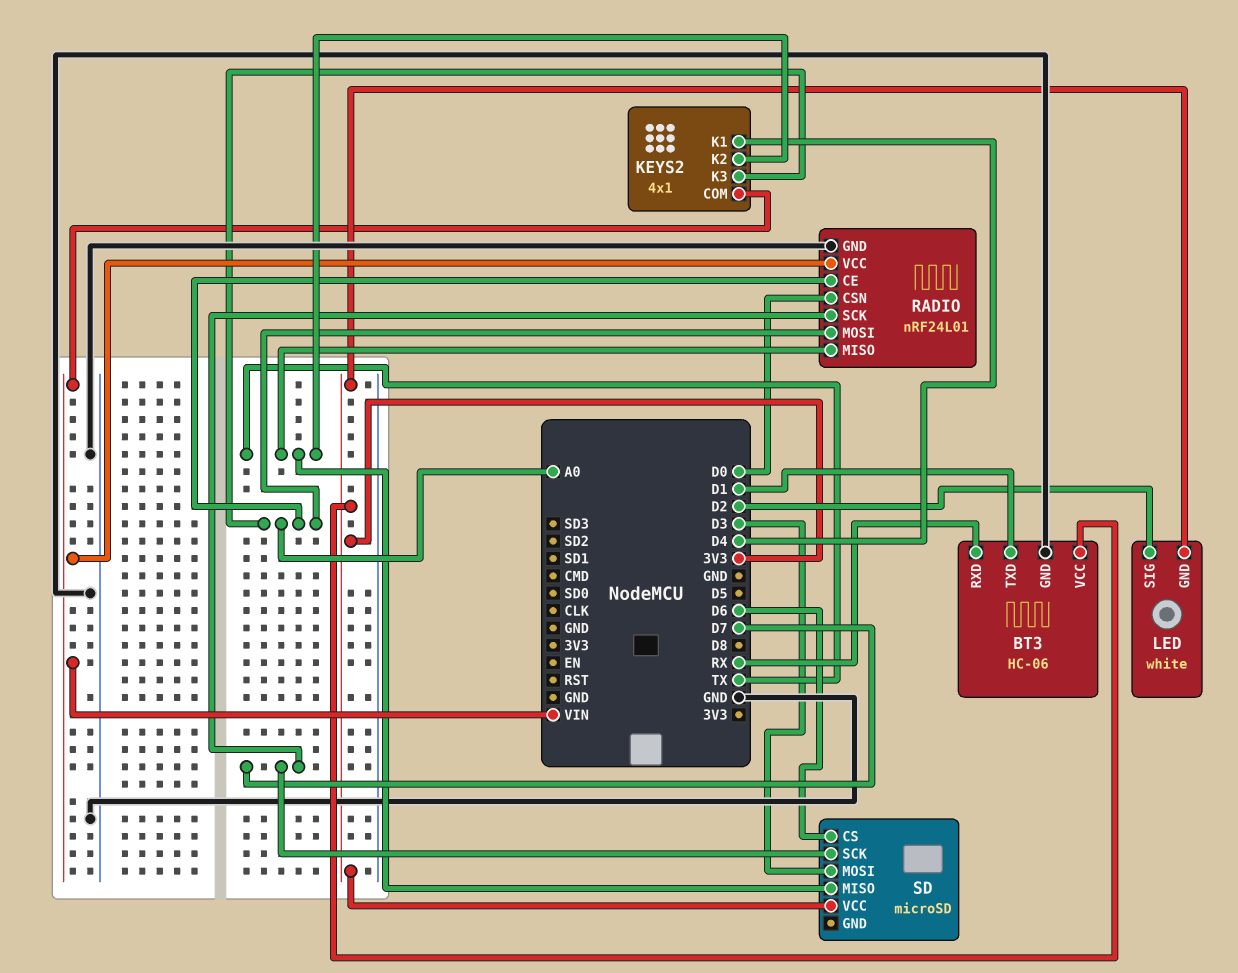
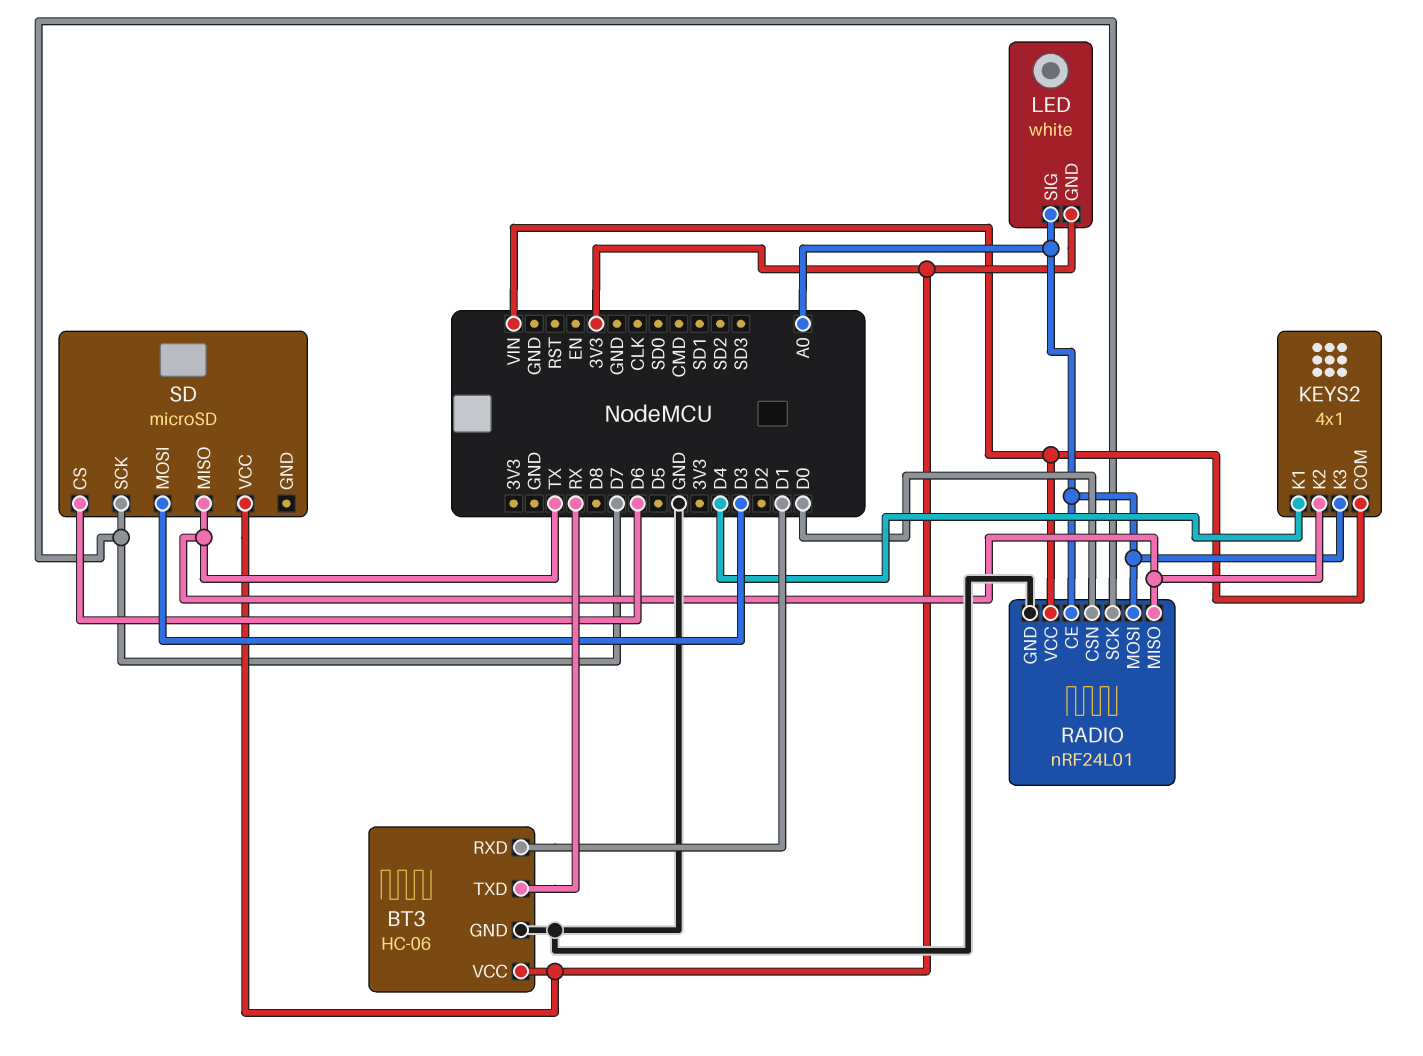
BT3 pin RXD: RX -> D1
BT3 pin TXD: D1 -> RX
LED pin SIG: D2 -> A0

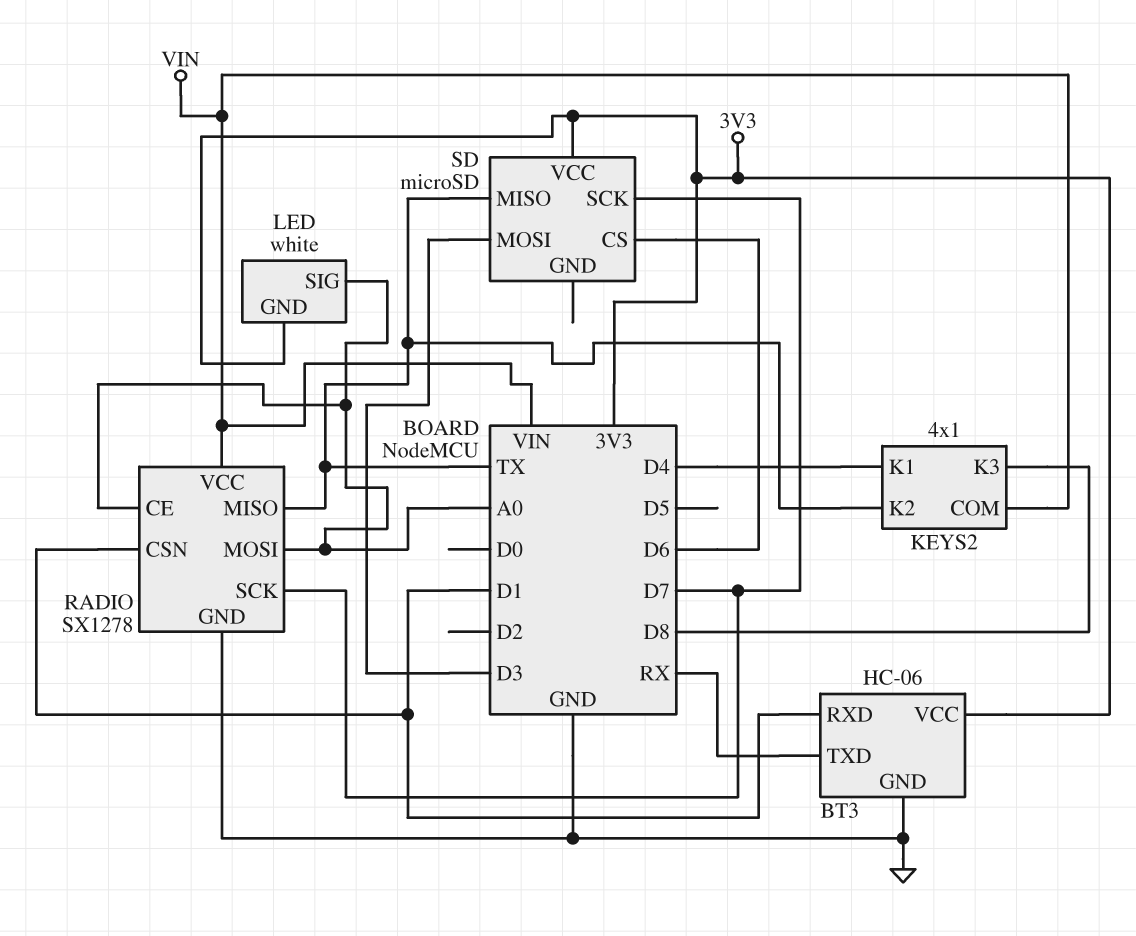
KEYS2 pin K3: A0 -> D8
RADIO: nRF24L01 -> SX1278
RADIO pin CSN: D0 -> D1

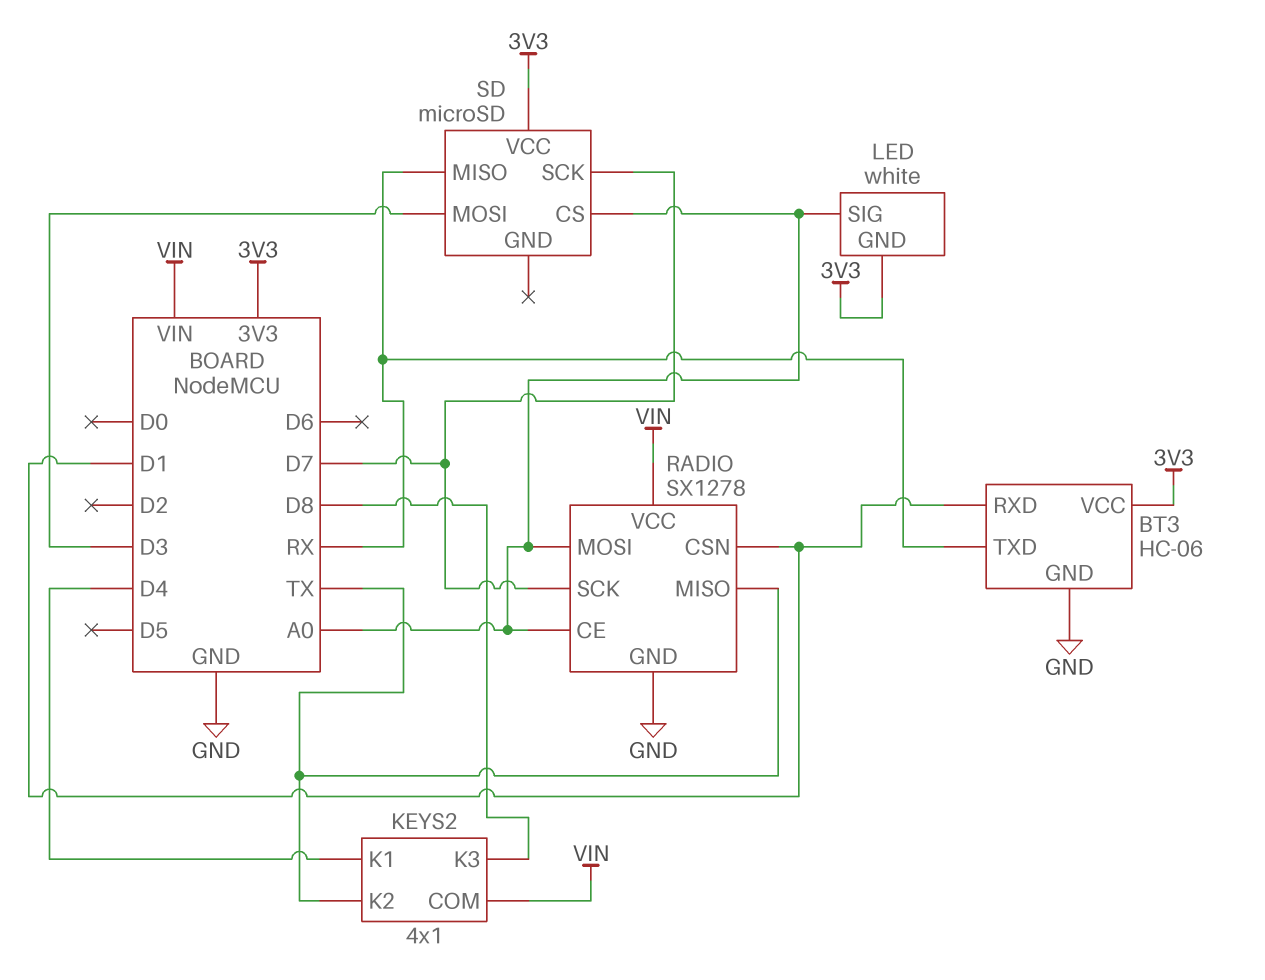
SD pin CS: D6 -> A0
SD pin MISO: TX -> RX

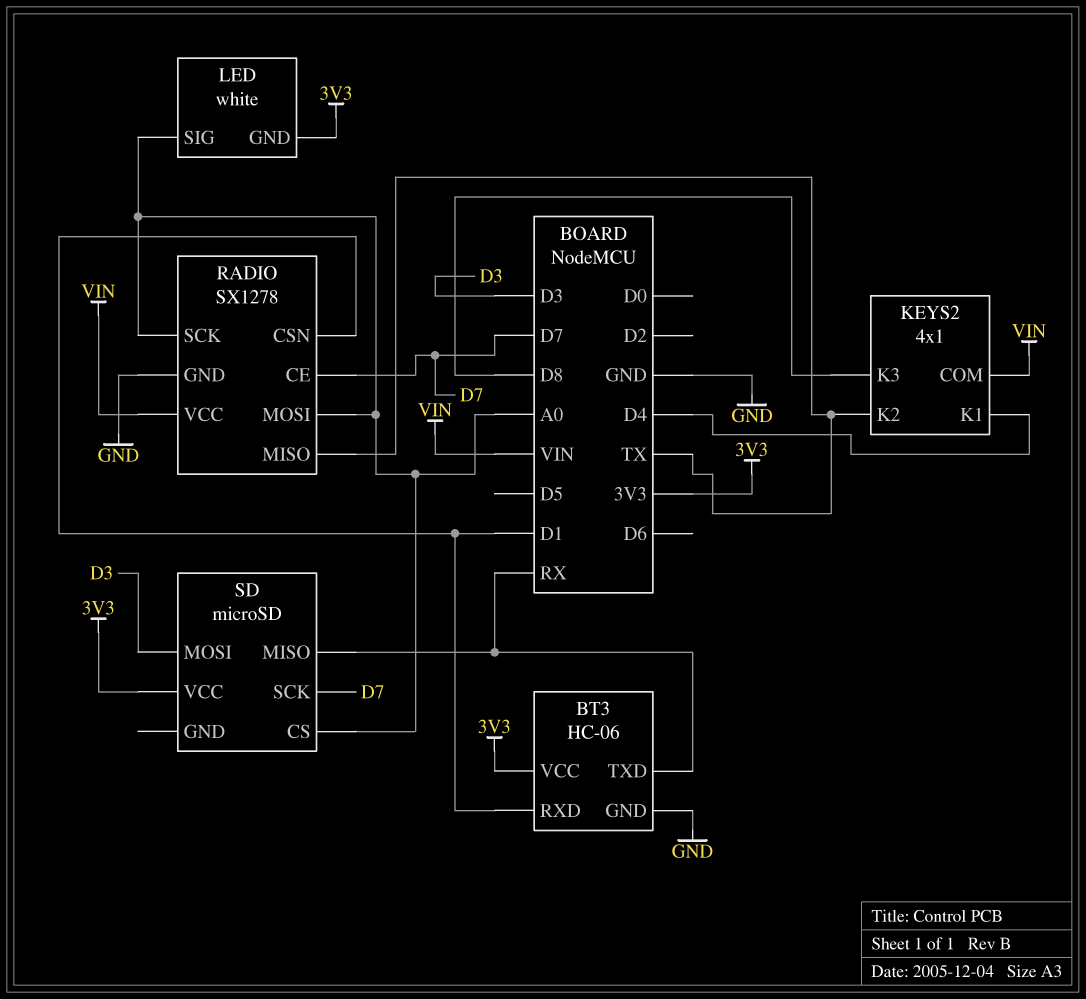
RADIO pin CE: A0 -> D7
RADIO pin SCK: D7 -> A0

